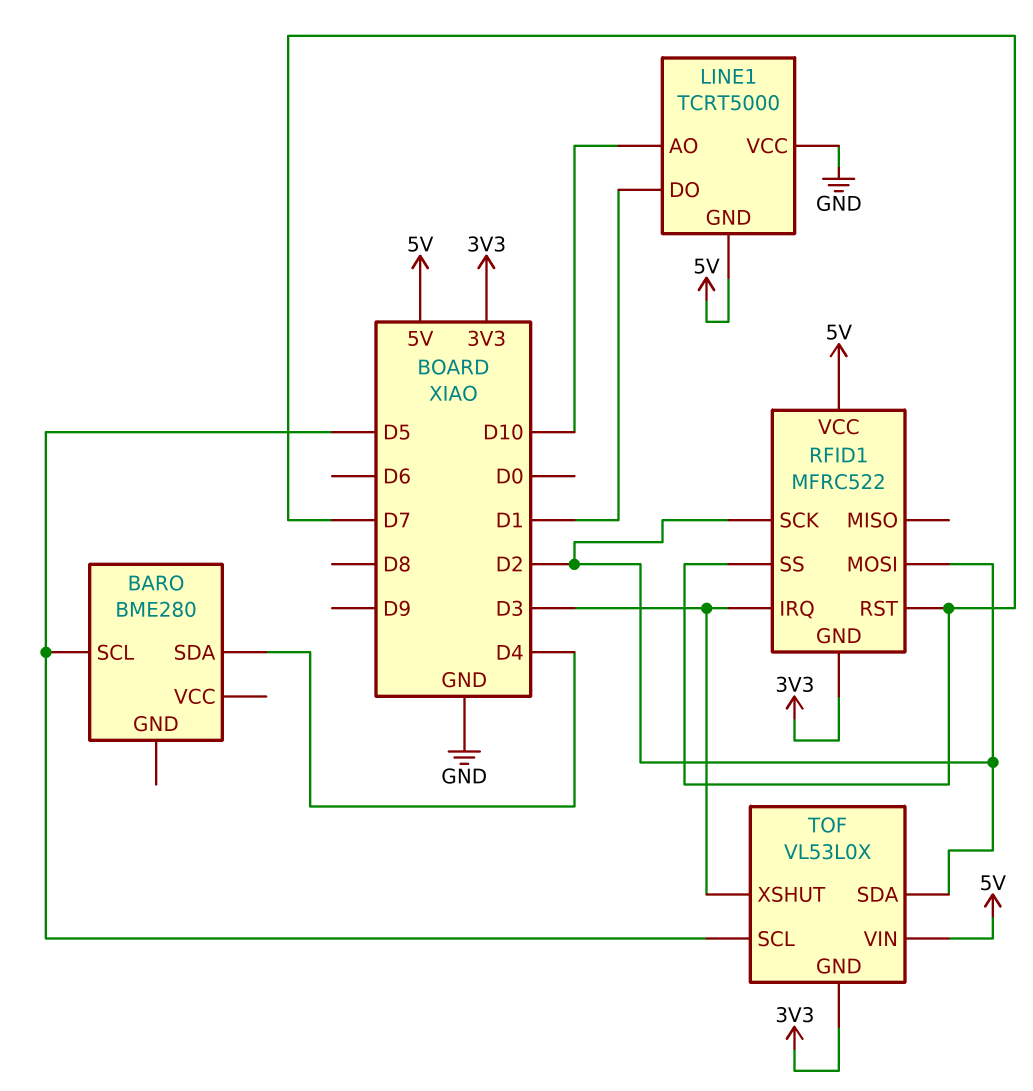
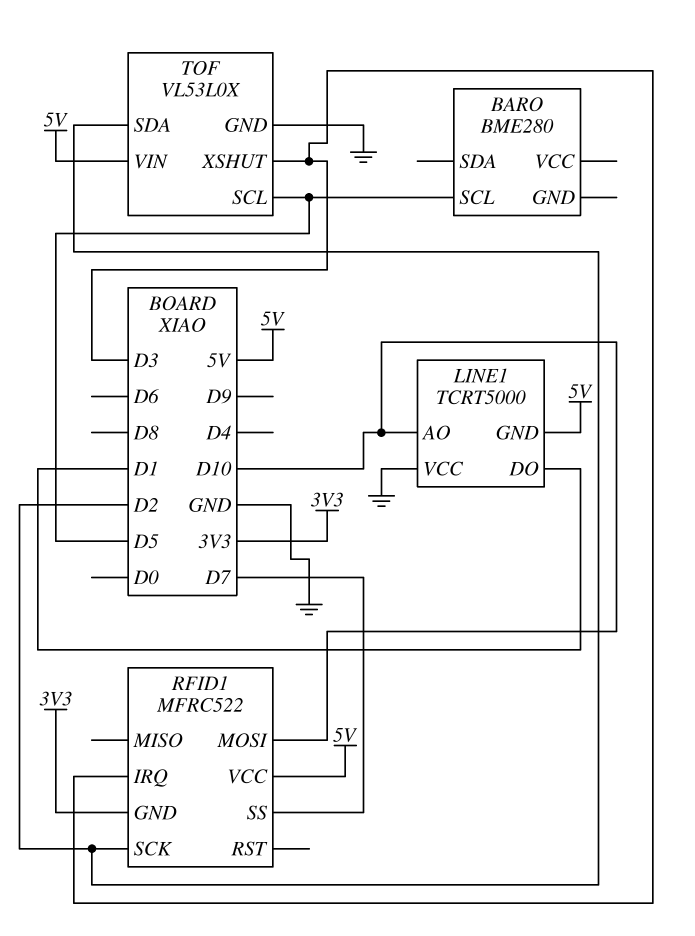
BARO pin SDA: D4 -> none
RFID1 pin MOSI: D2 -> D10
RFID1 pin RST: D7 -> none
TOF pin GND: 3V3 -> GND

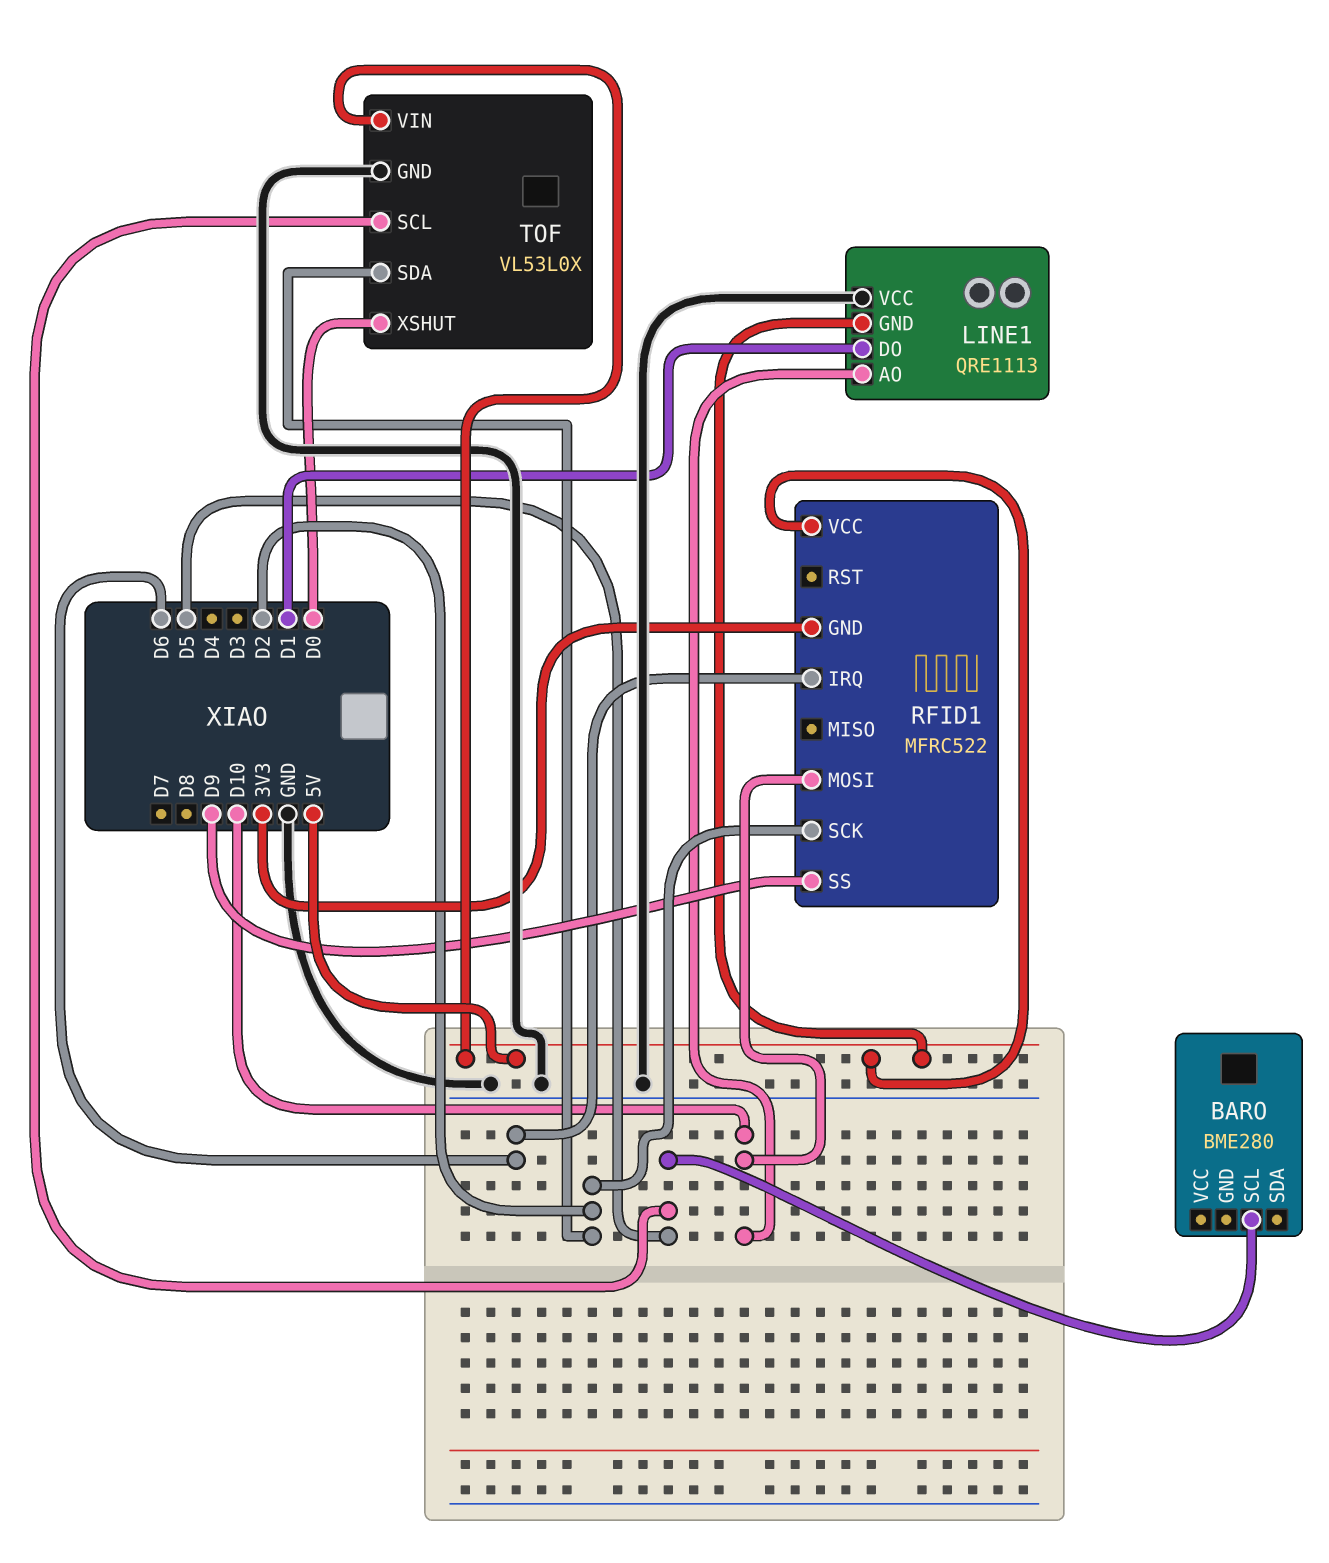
LINE1: TCRT5000 -> QRE1113
RFID1 pin IRQ: D3 -> D6
RFID1 pin SS: D7 -> D9
TOF pin XSHUT: D3 -> D0

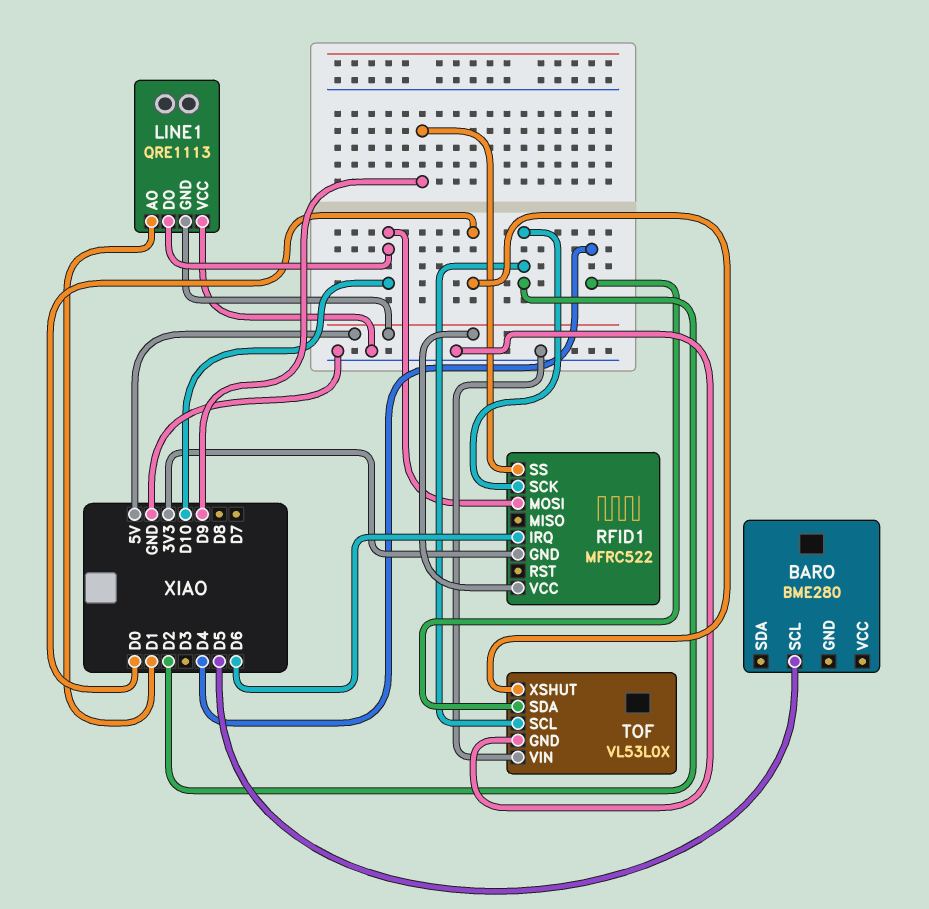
LINE1 pin AO: D10 -> D1
LINE1 pin DO: D1 -> D10
TOF pin SCL: D5 -> D2
TOF pin SDA: D2 -> D4
TOF pin VIN: 5V -> GND

